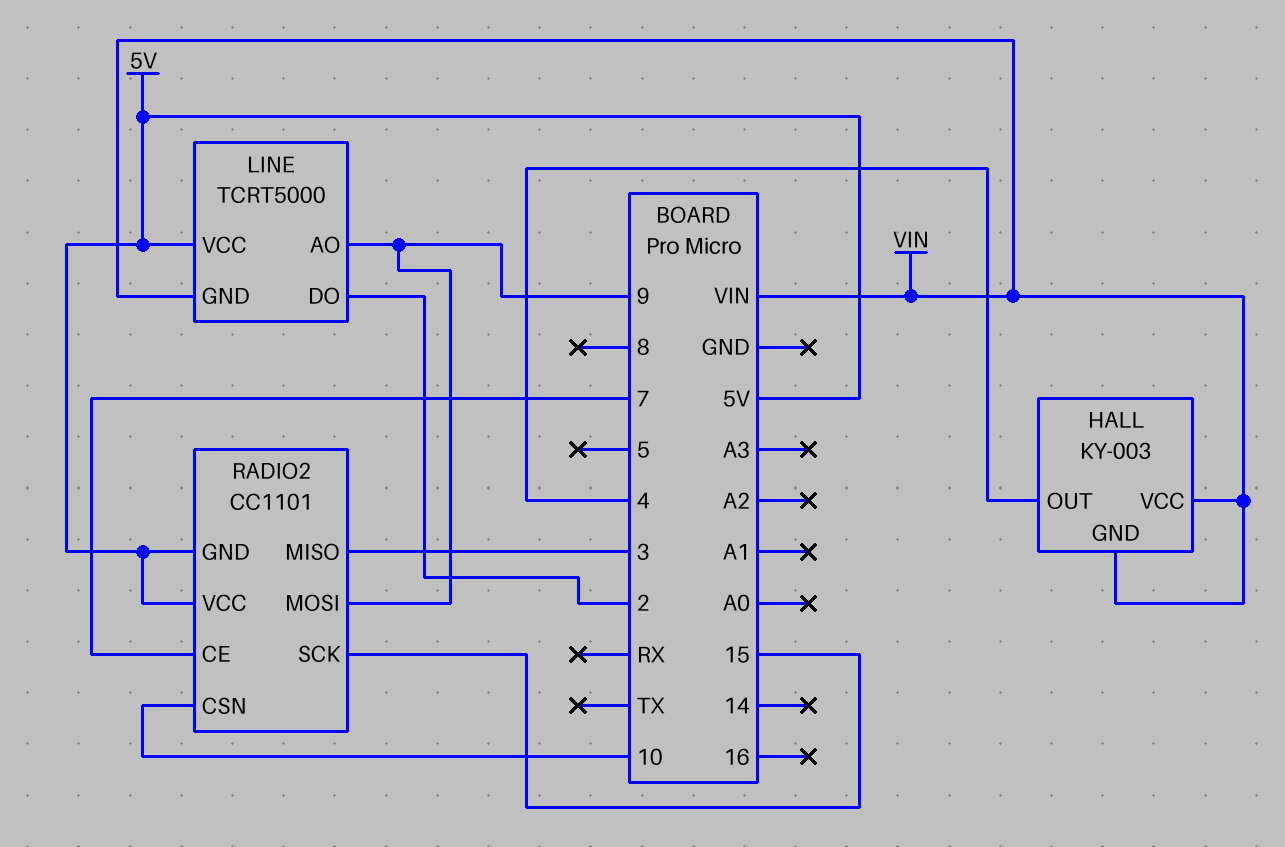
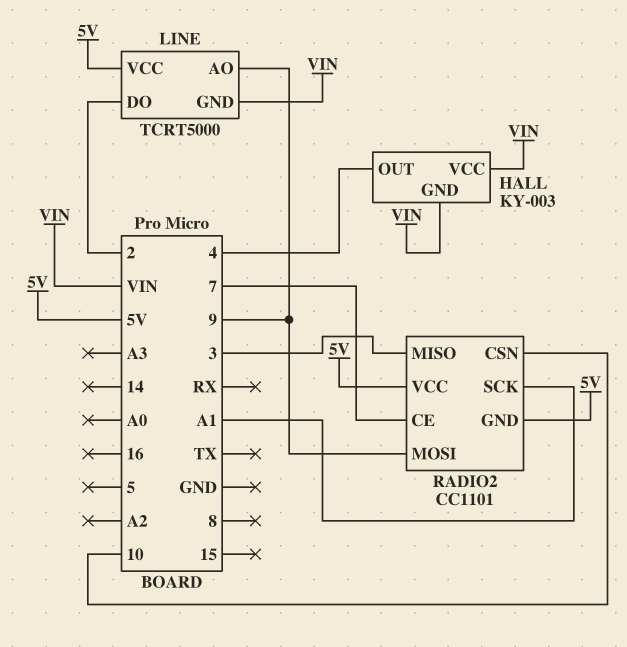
RADIO2 pin SCK: 15 -> A1

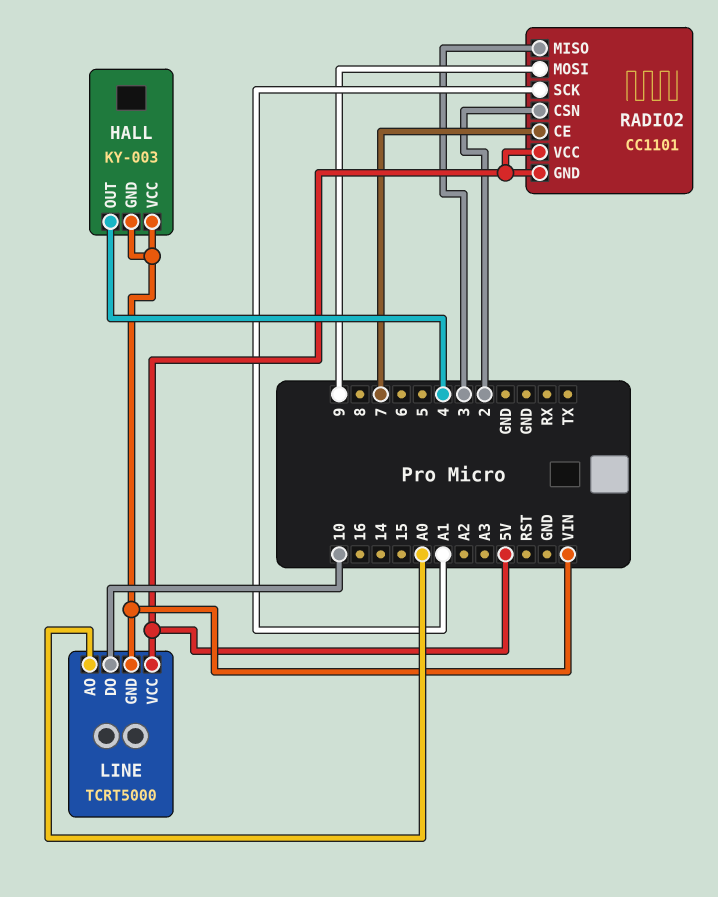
LINE pin AO: 9 -> A0
LINE pin DO: 2 -> 10
RADIO2 pin CSN: 10 -> 2

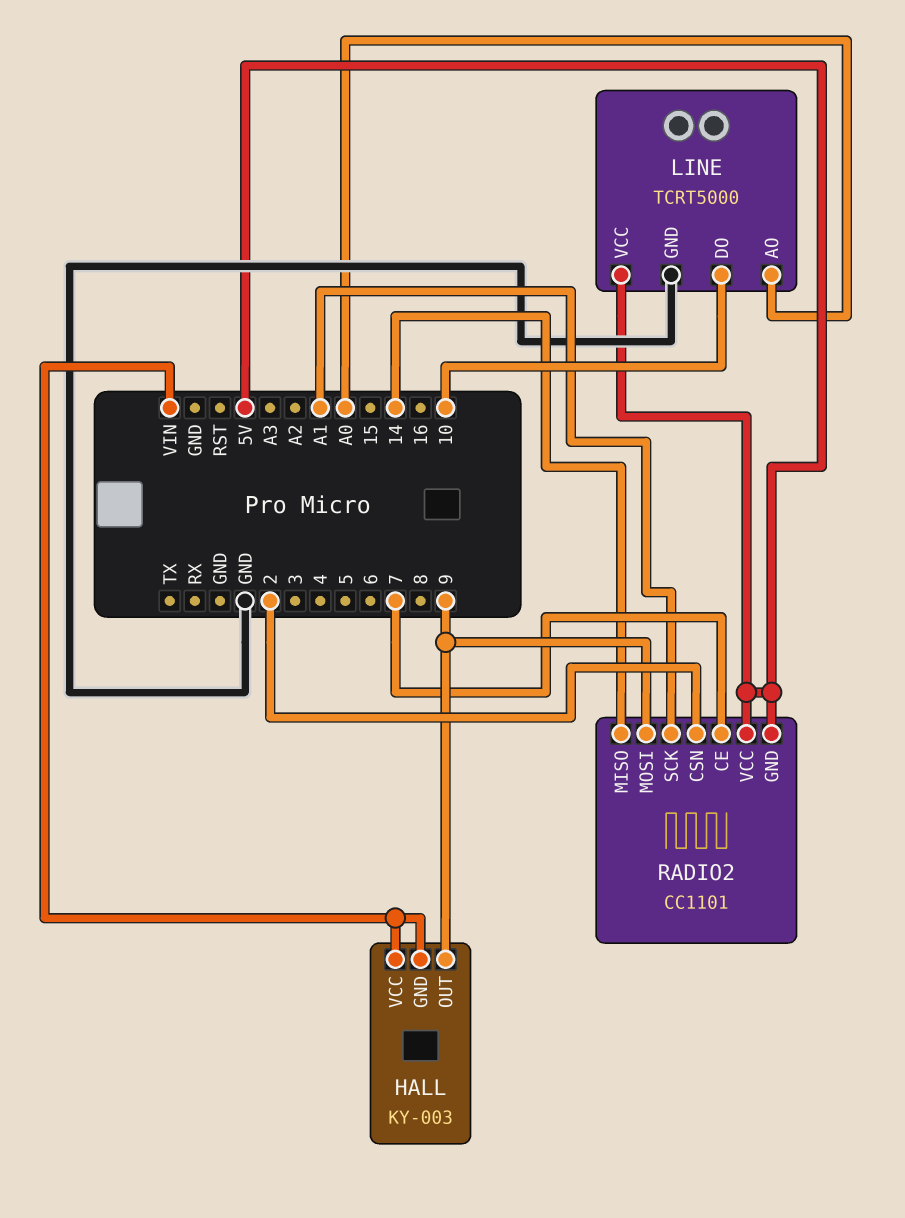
HALL pin OUT: 4 -> 9
LINE pin GND: VIN -> GND
RADIO2 pin MISO: 3 -> 14

